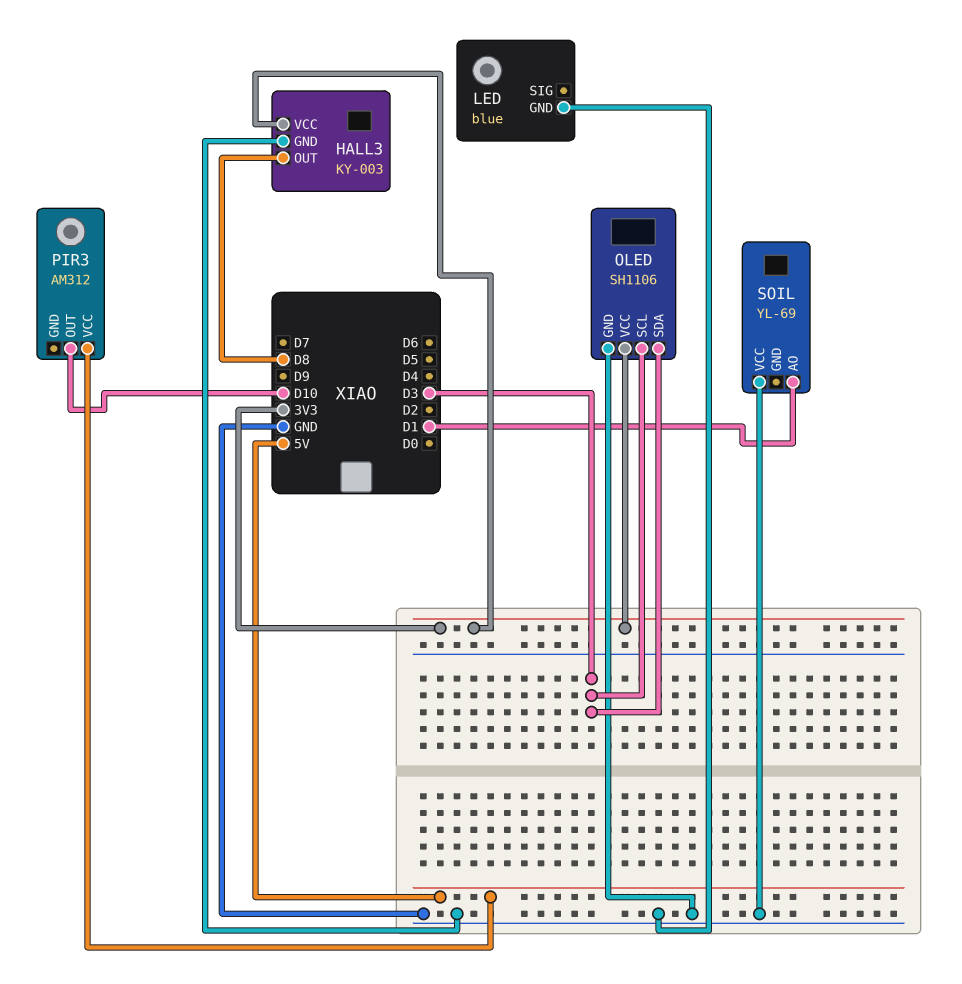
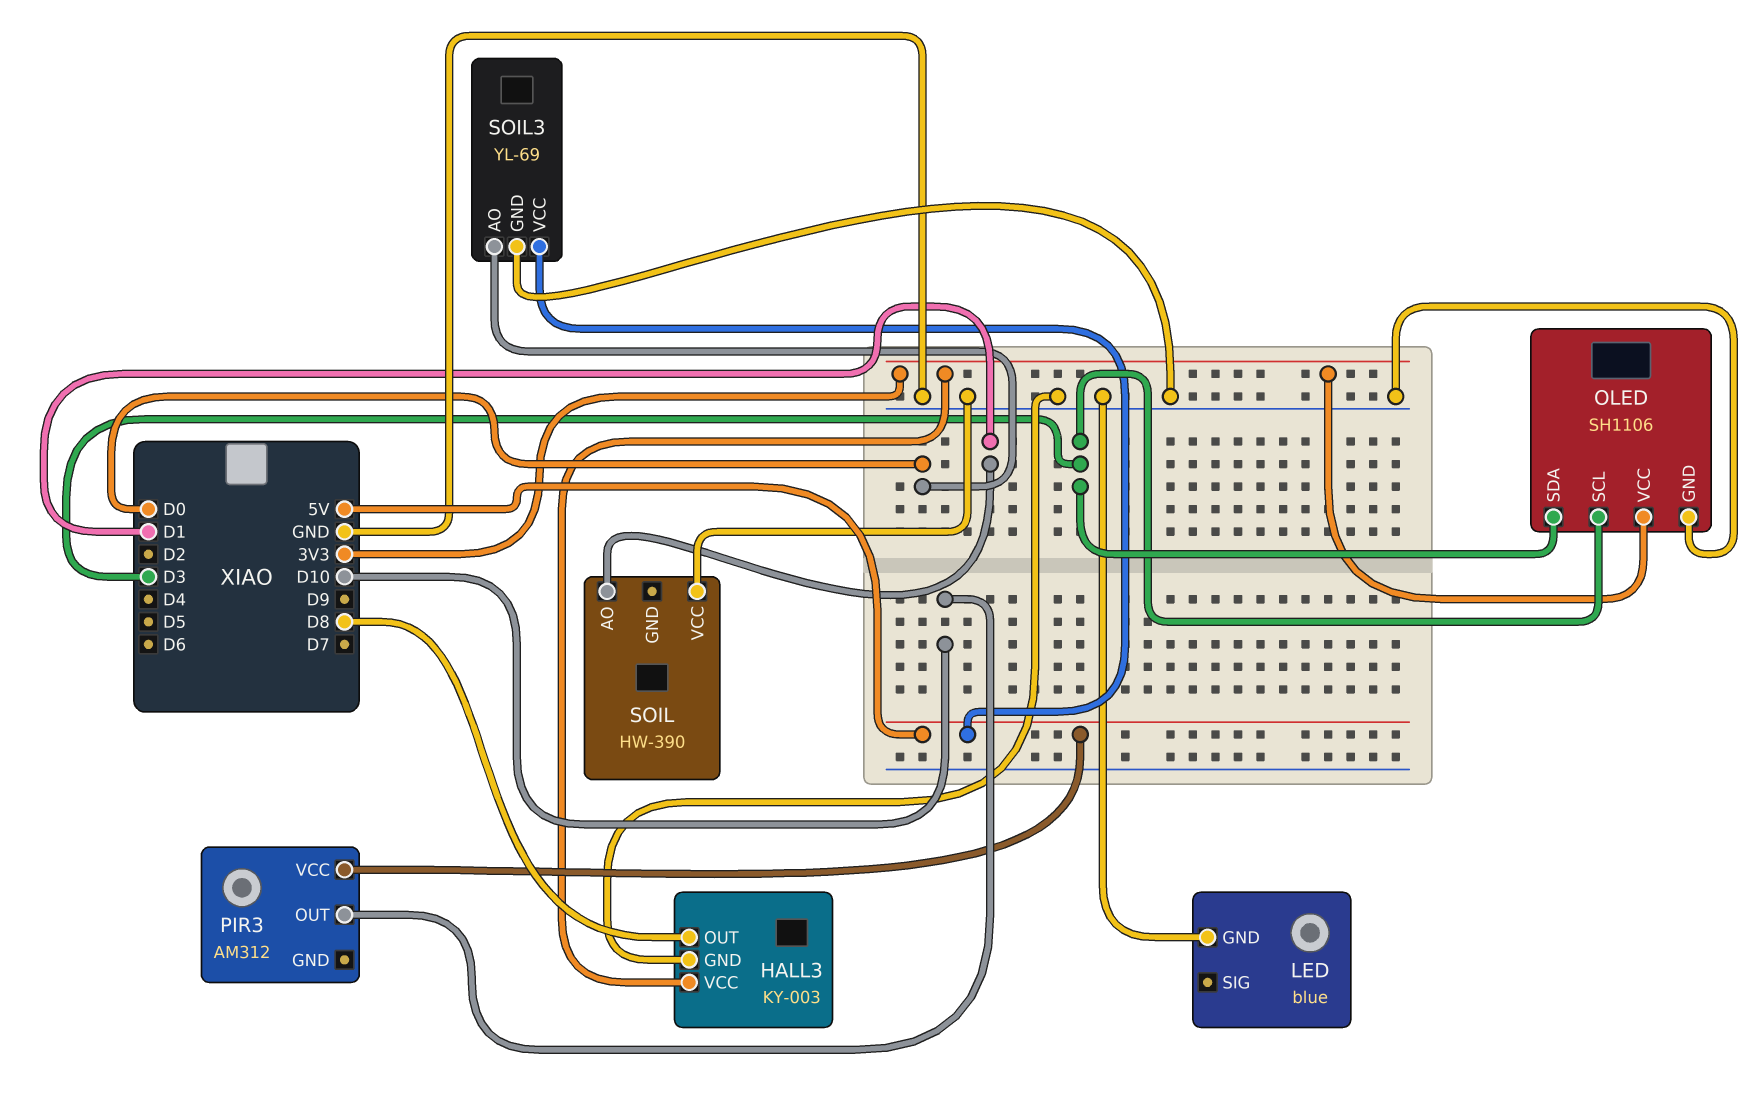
SOIL: YL-69 -> HW-390
SOIL3: none -> YL-69
SOIL3 pin AO: none -> D0
SOIL3 pin GND: none -> GND
SOIL3 pin VCC: none -> 5V

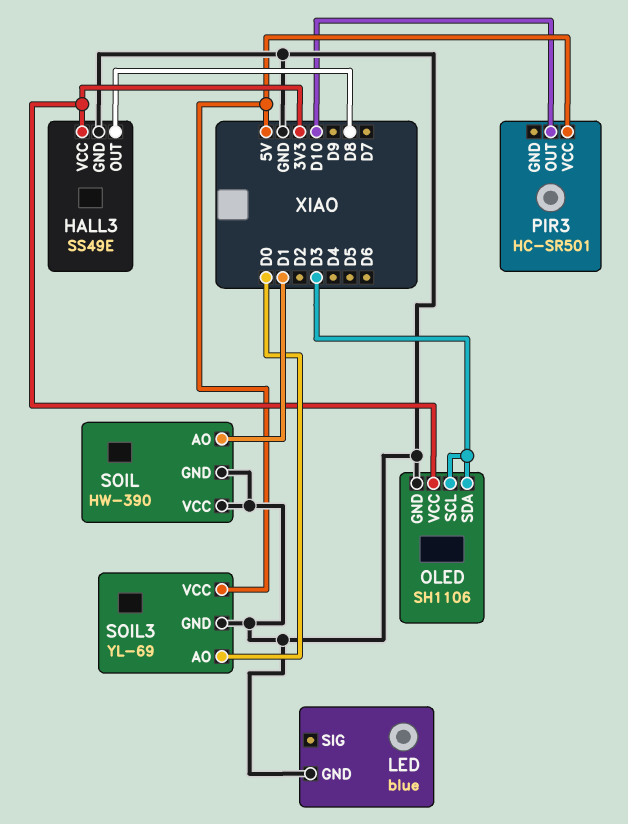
HALL3: KY-003 -> SS49E
PIR3: AM312 -> HC-SR501
SOIL pin GND: none -> GND

